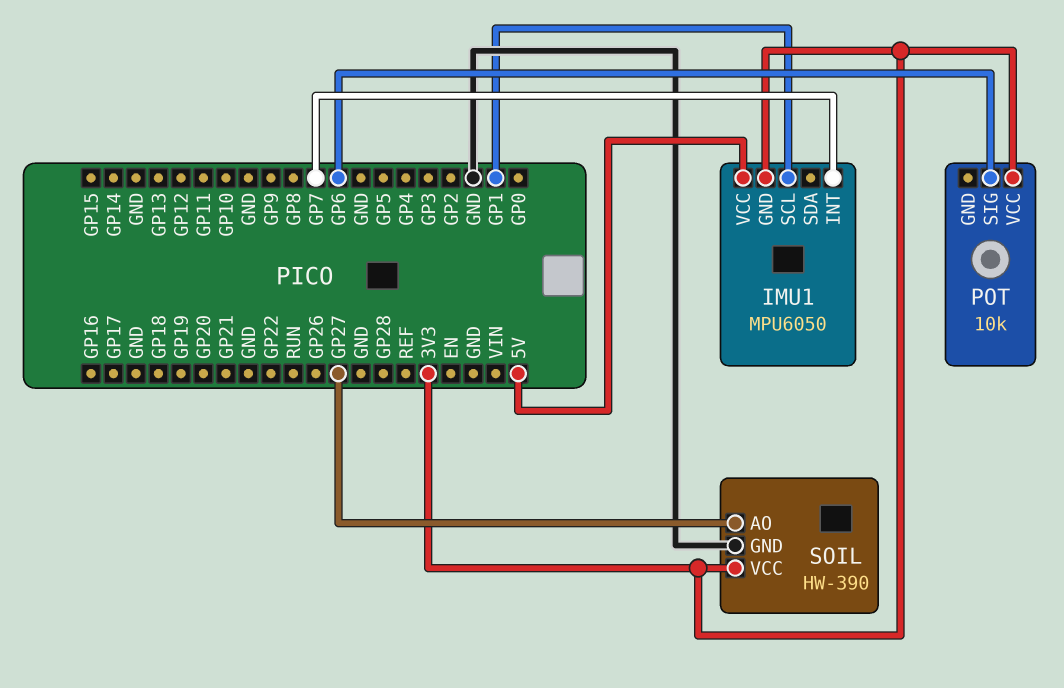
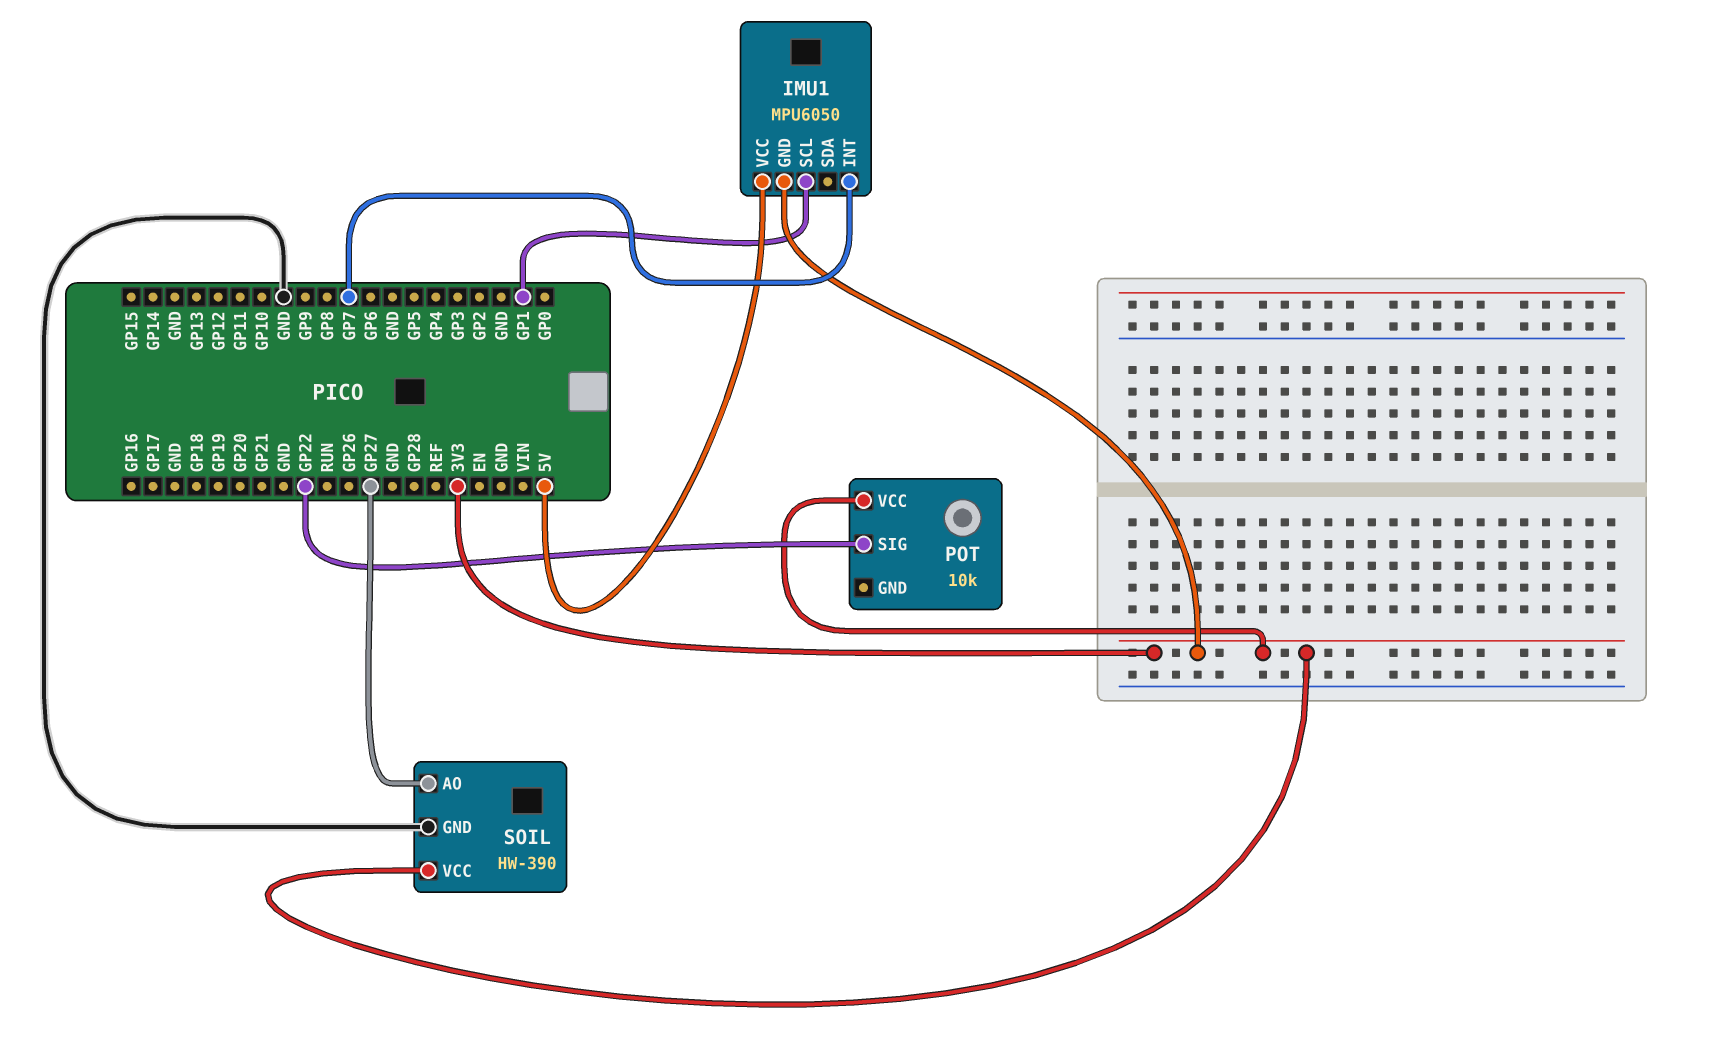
POT pin SIG: GP6 -> GP22

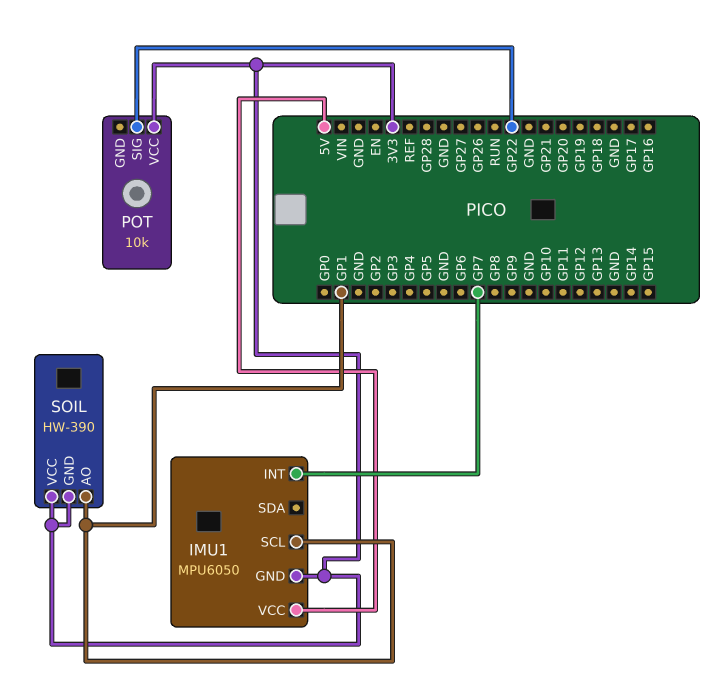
SOIL pin AO: GP27 -> GP1
SOIL pin GND: GND -> 3V3

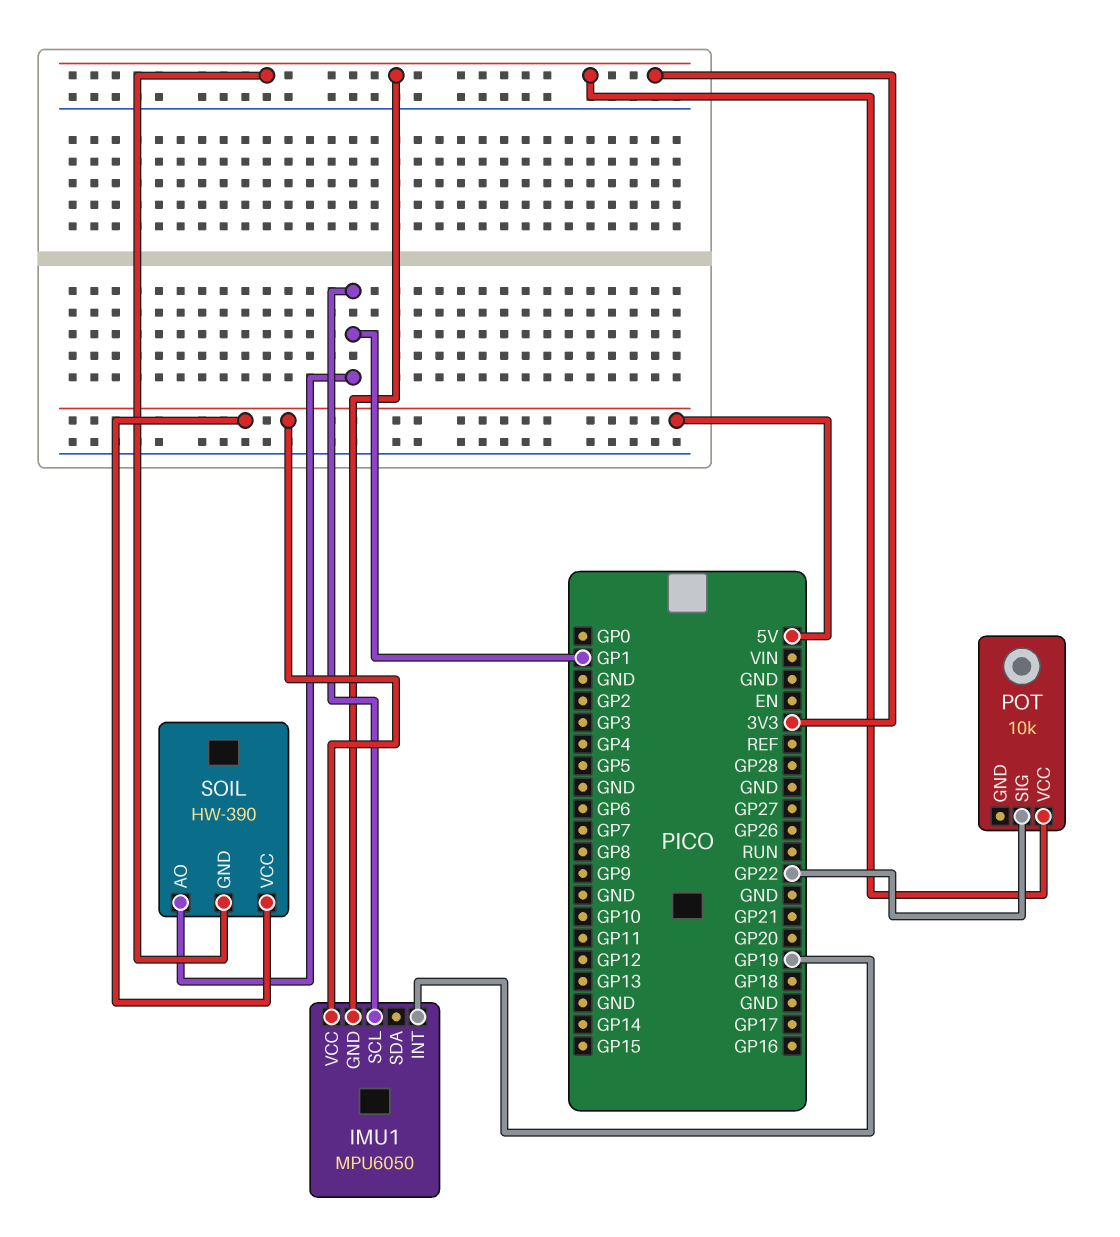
IMU1 pin INT: GP7 -> GP19
SOIL pin VCC: 3V3 -> 5V

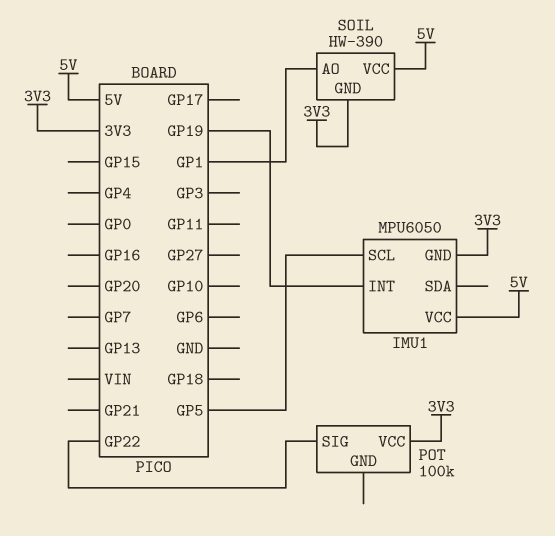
IMU1 pin SCL: GP1 -> GP5
POT: 10k -> 100k

